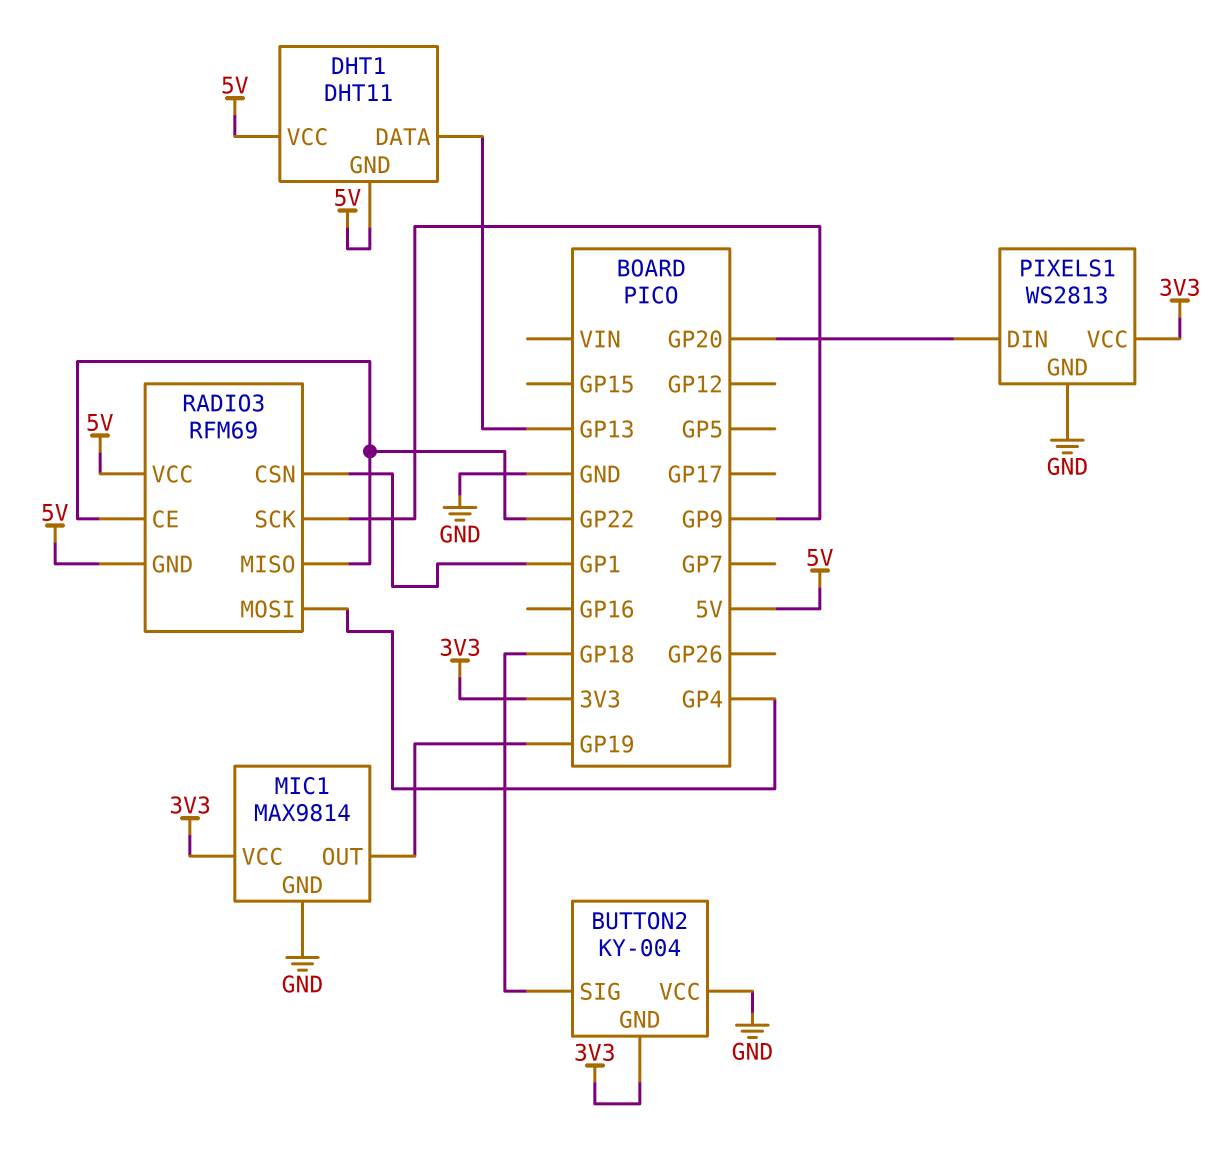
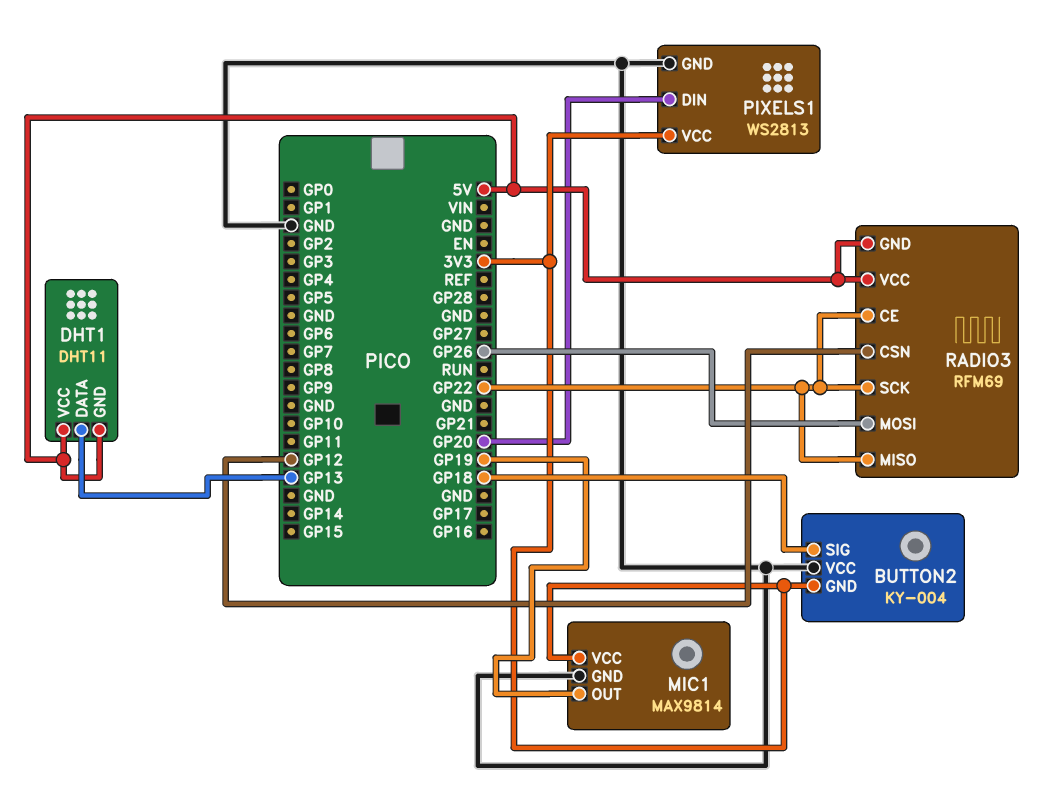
RADIO3 pin CSN: GP1 -> GP12
RADIO3 pin MOSI: GP4 -> GP26
RADIO3 pin SCK: GP9 -> GP22

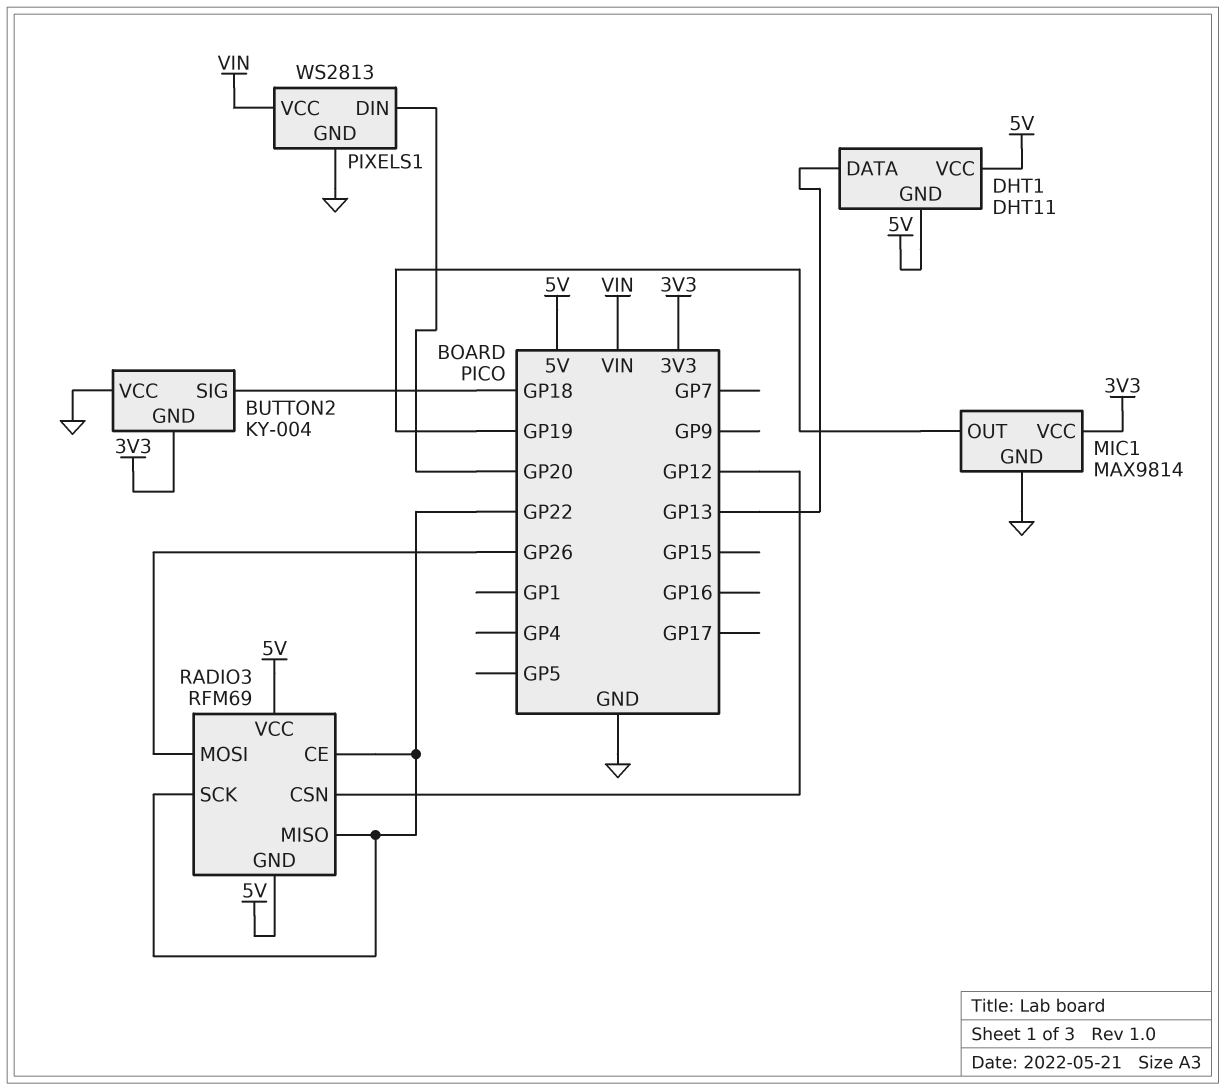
PIXELS1 pin VCC: 3V3 -> VIN

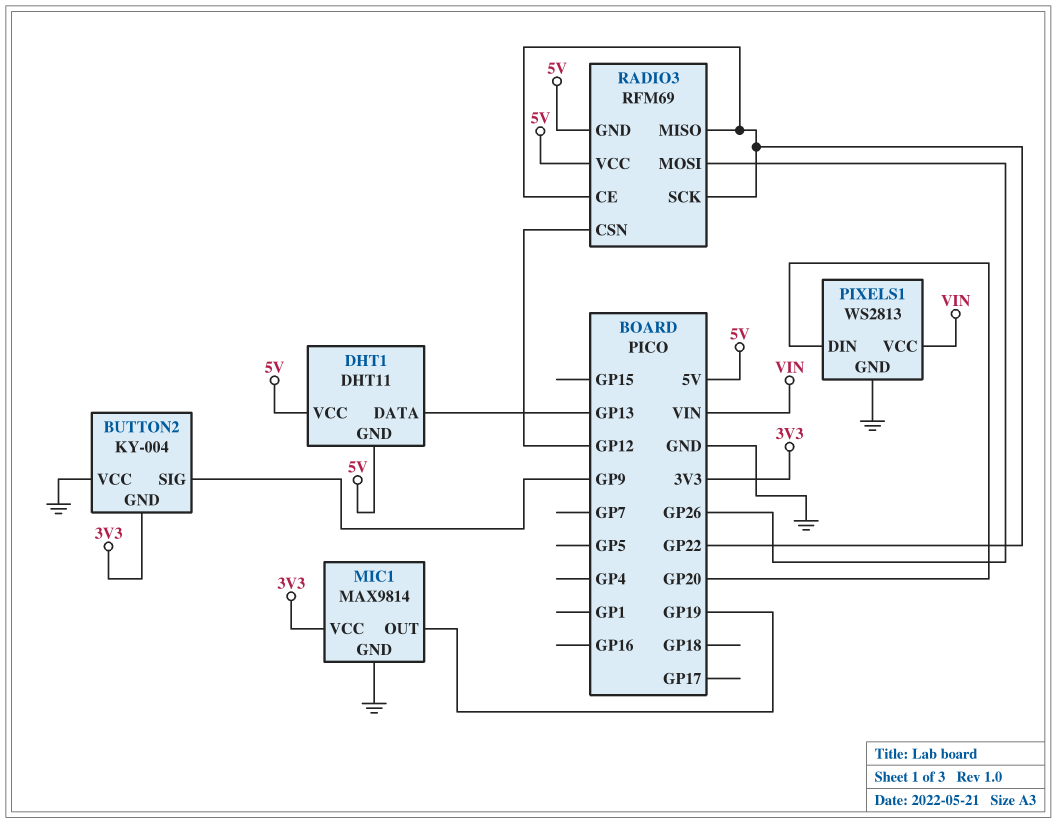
BUTTON2 pin SIG: GP18 -> GP9

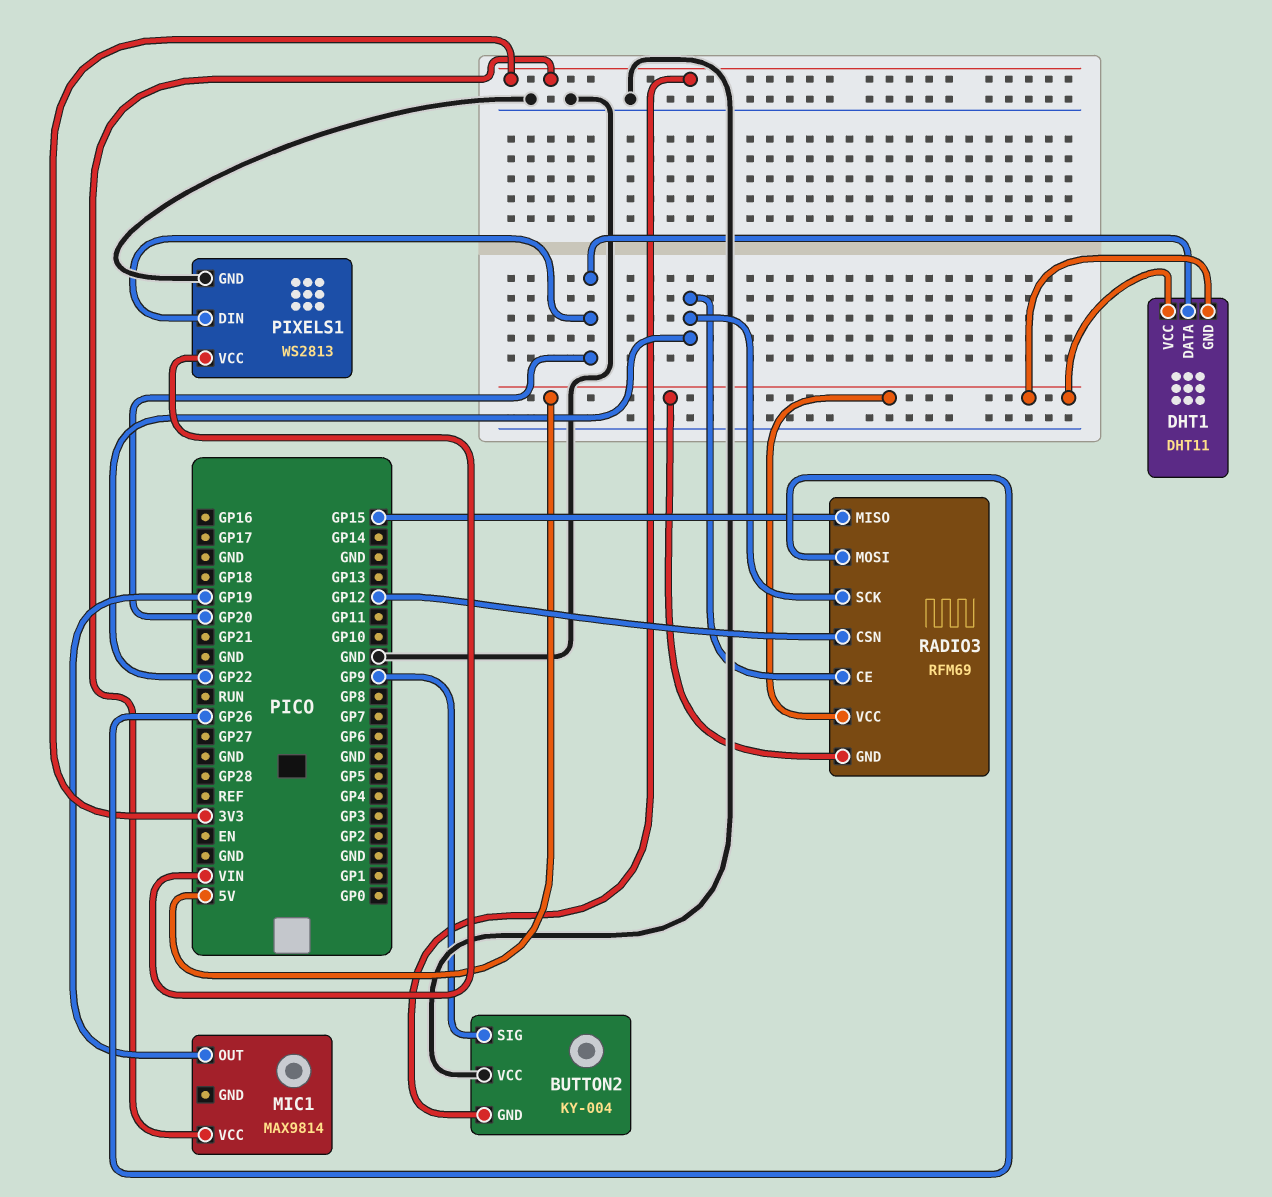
DHT1 pin DATA: GP13 -> GP20
MIC1 pin GND: GND -> none
RADIO3 pin MISO: GP22 -> GP15

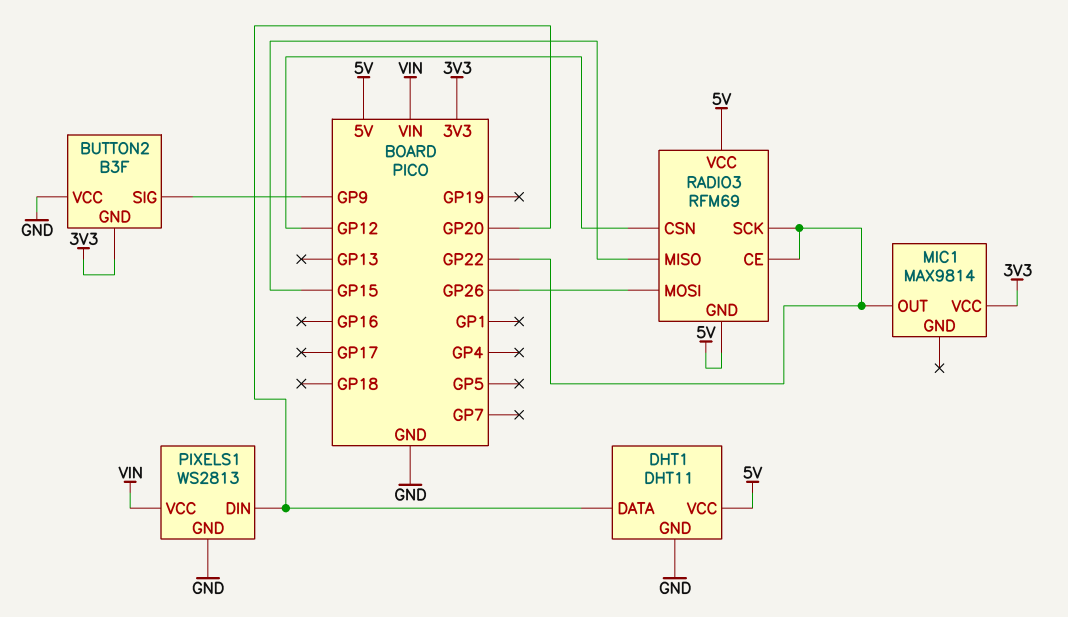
BUTTON2: KY-004 -> B3F
DHT1 pin GND: 5V -> GND
MIC1 pin OUT: GP19 -> GP22

